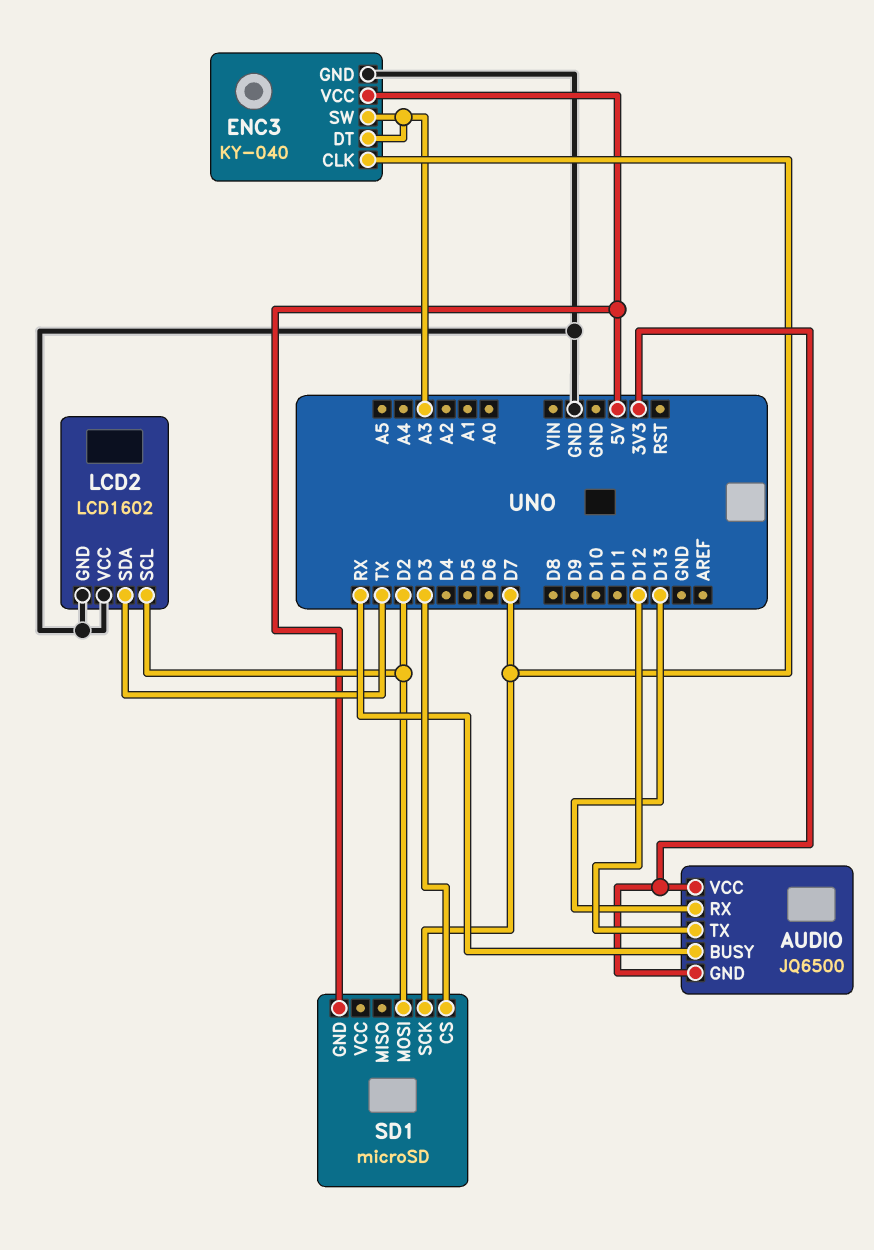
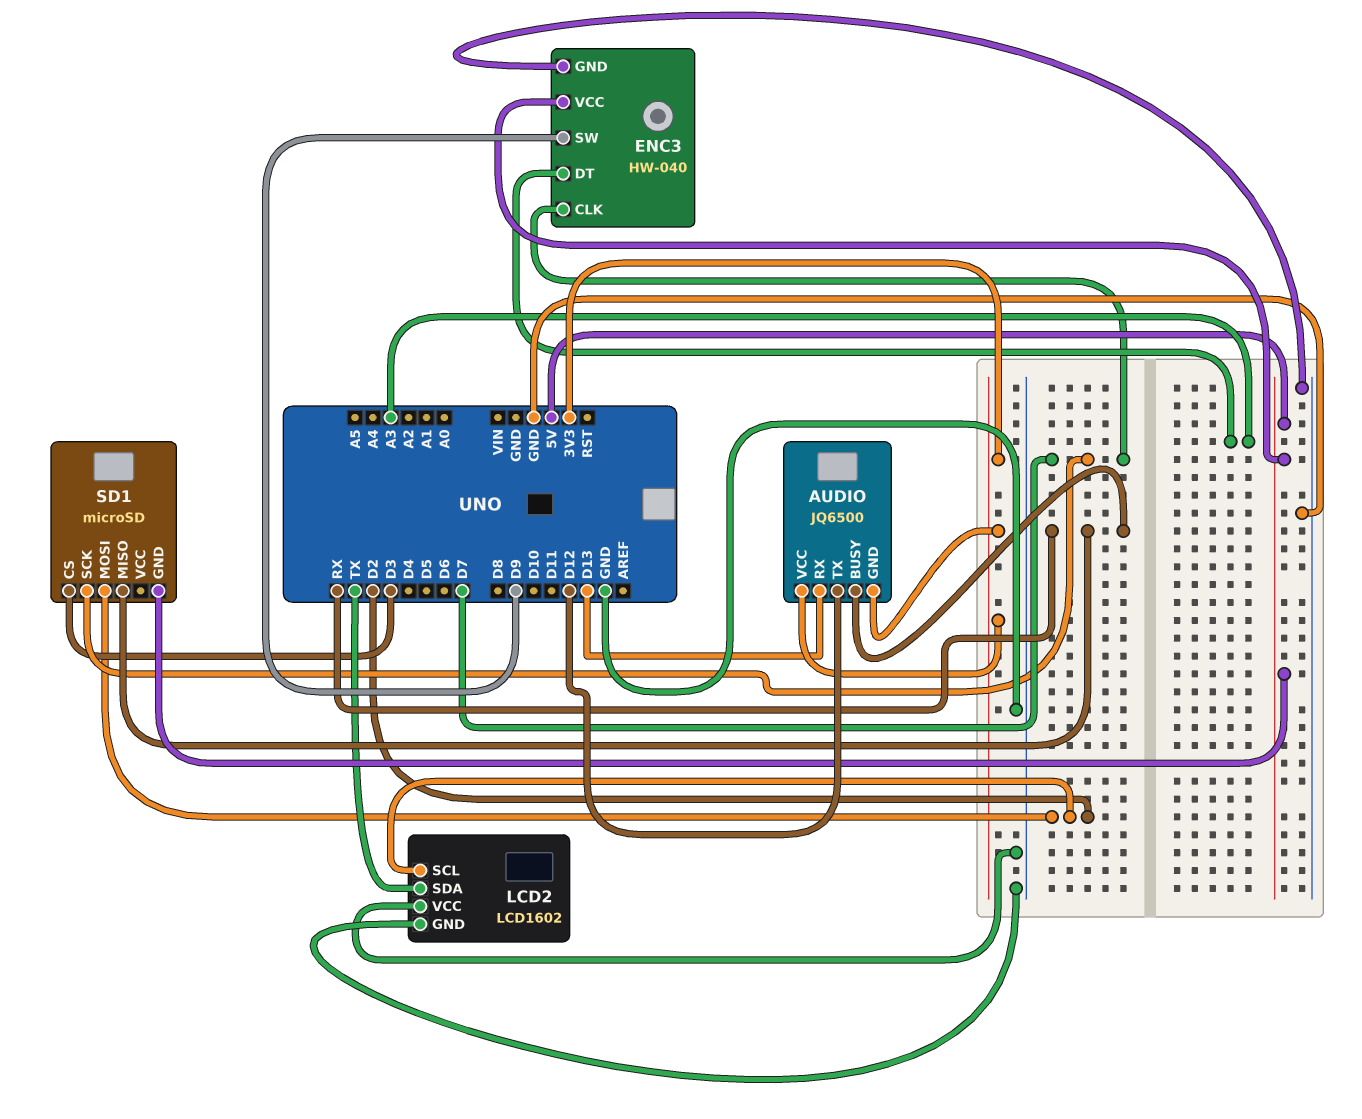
ENC3: KY-040 -> HW-040
ENC3 pin SW: A3 -> D9
SD1 pin MISO: none -> RX

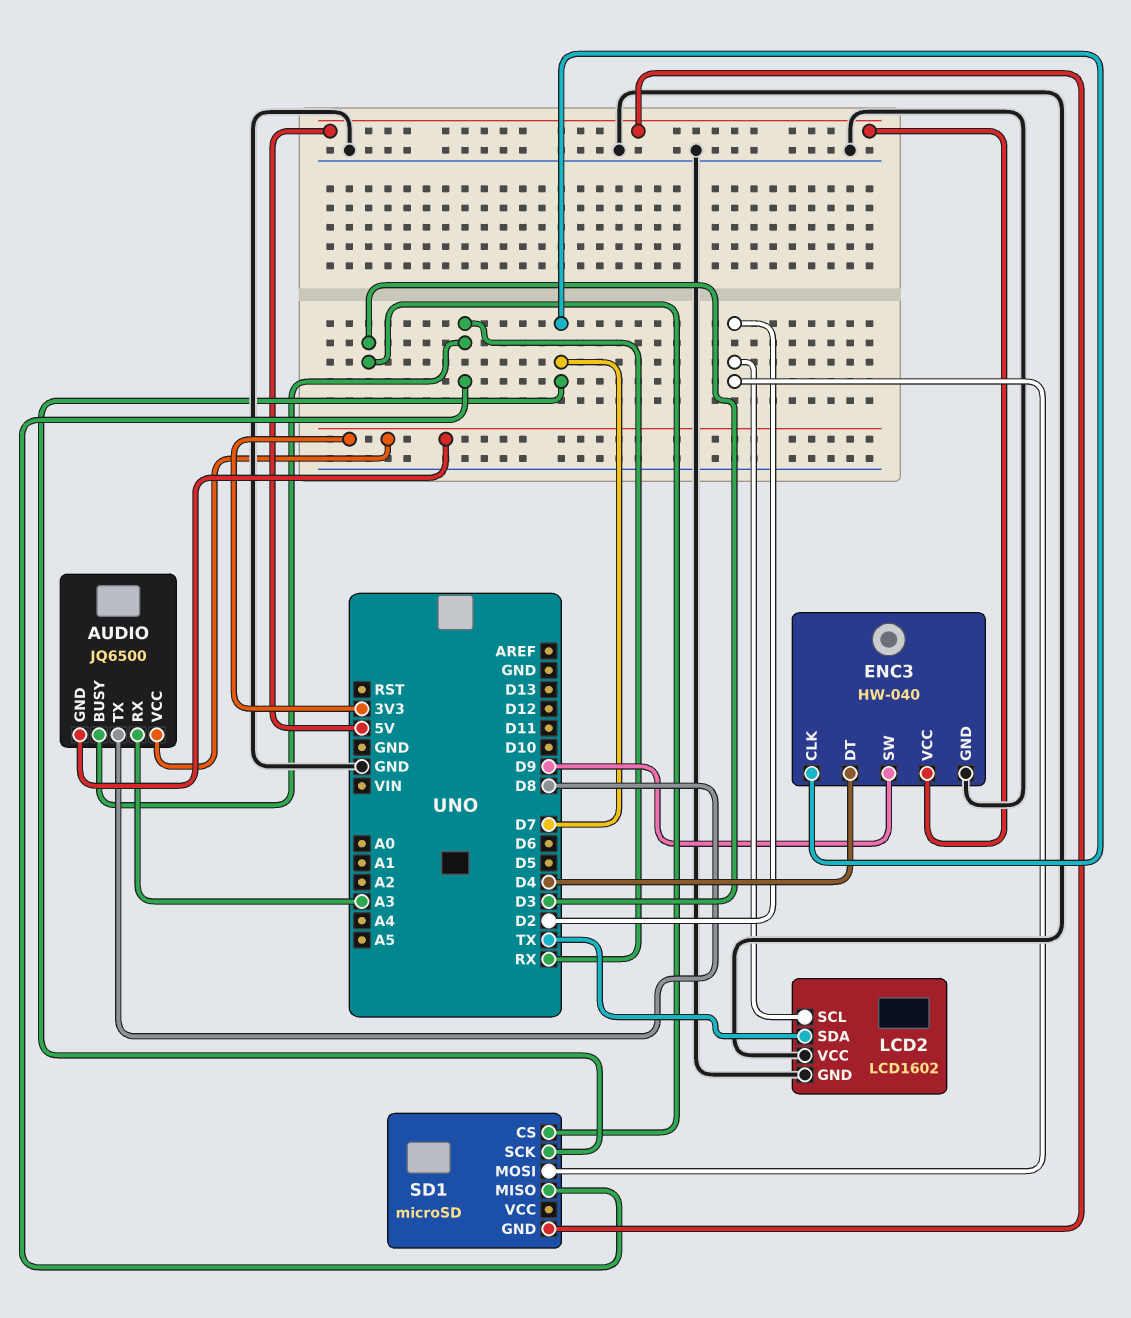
AUDIO pin RX: D13 -> A3
AUDIO pin TX: D12 -> D8
ENC3 pin DT: A3 -> D4

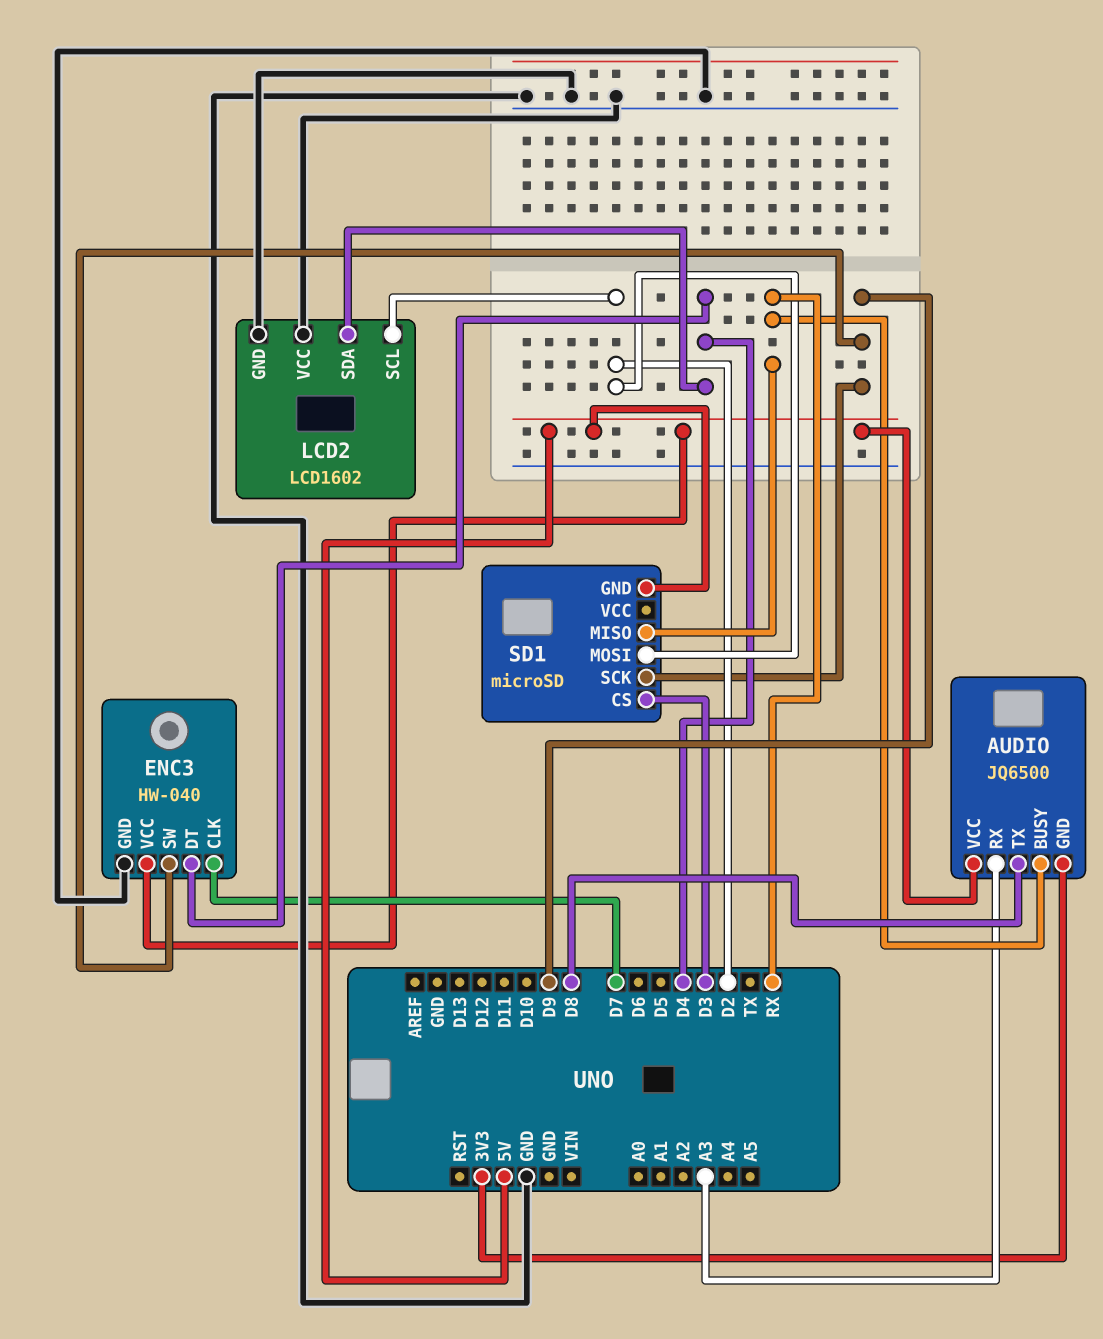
AUDIO pin VCC: 3V3 -> 5V
LCD2 pin SDA: TX -> D4
SD1 pin SCK: D7 -> D9

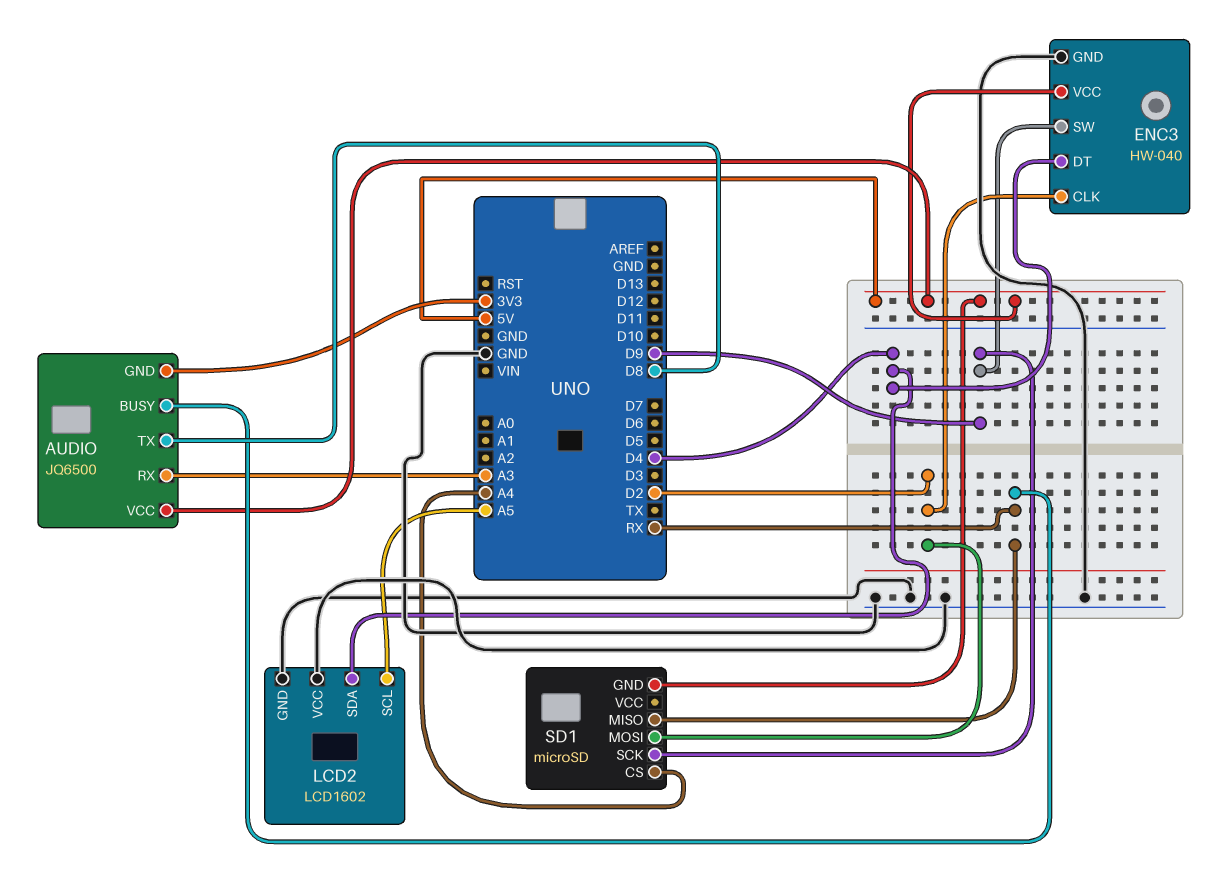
ENC3 pin CLK: D7 -> D2
LCD2 pin SCL: D2 -> A5
SD1 pin CS: D3 -> A4

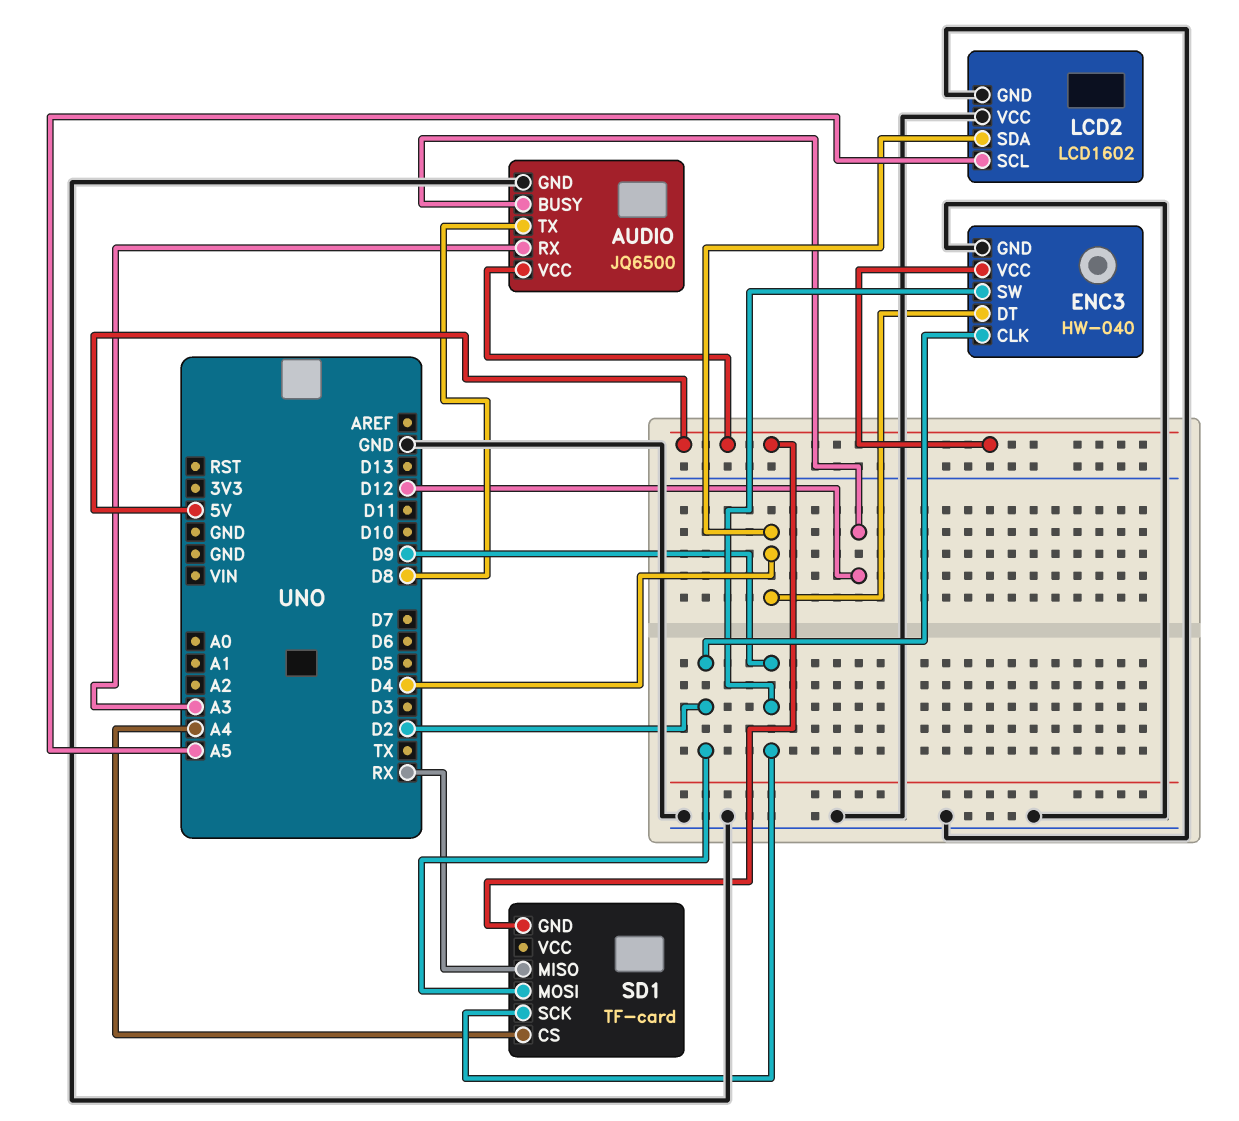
AUDIO pin BUSY: RX -> D12
AUDIO pin GND: 3V3 -> GND
SD1: microSD -> TF-card

